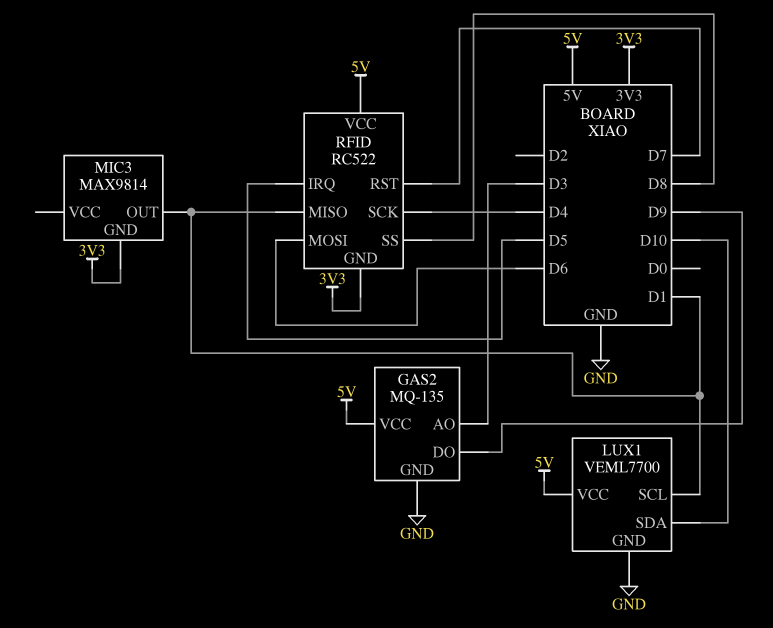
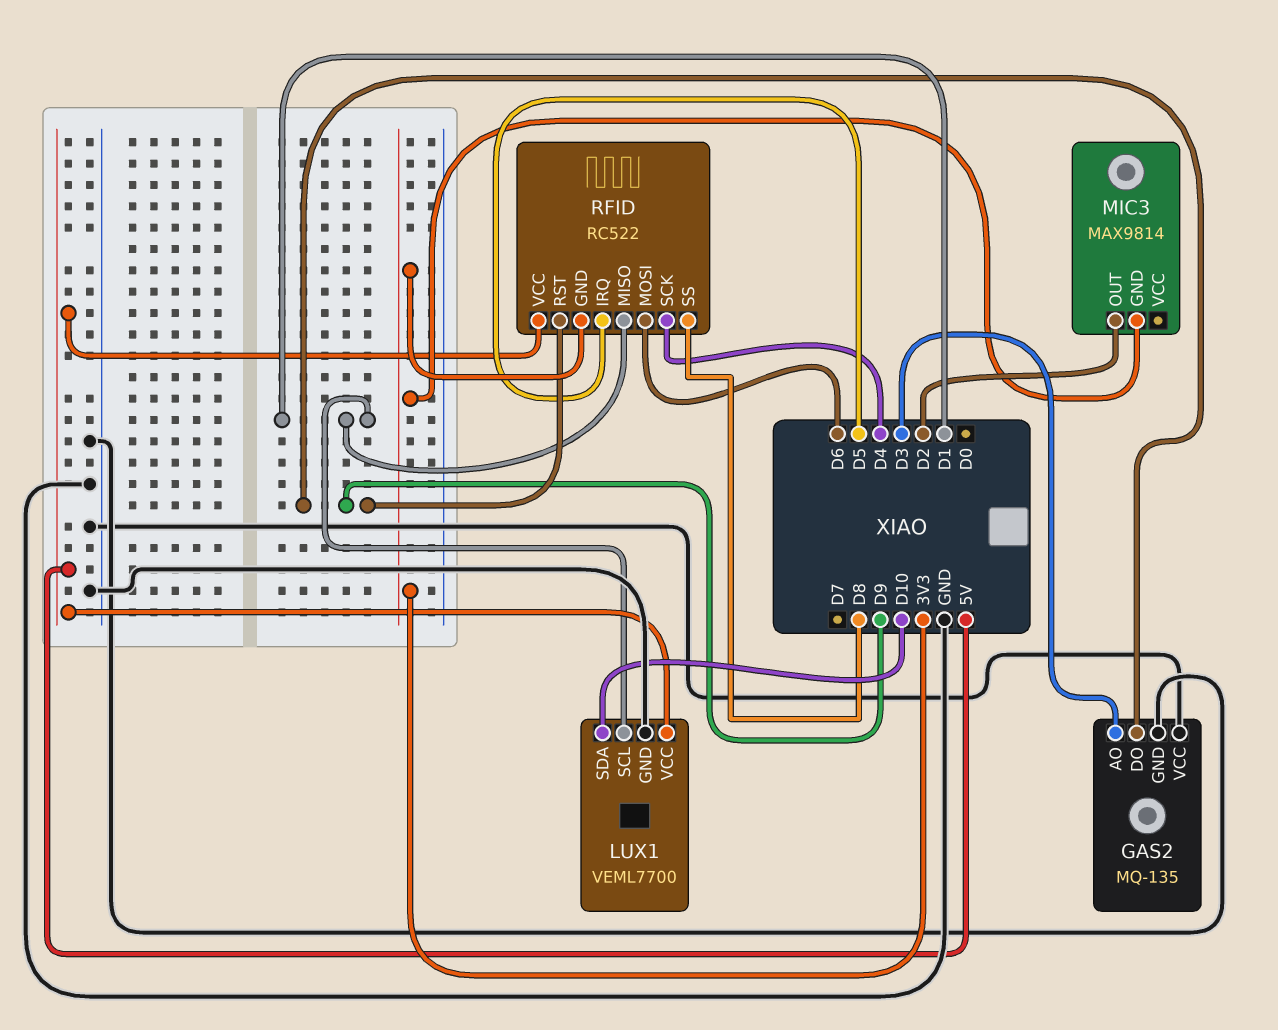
GAS2 pin VCC: 5V -> GND
MIC3 pin OUT: D1 -> D2
RFID pin RST: D7 -> D9

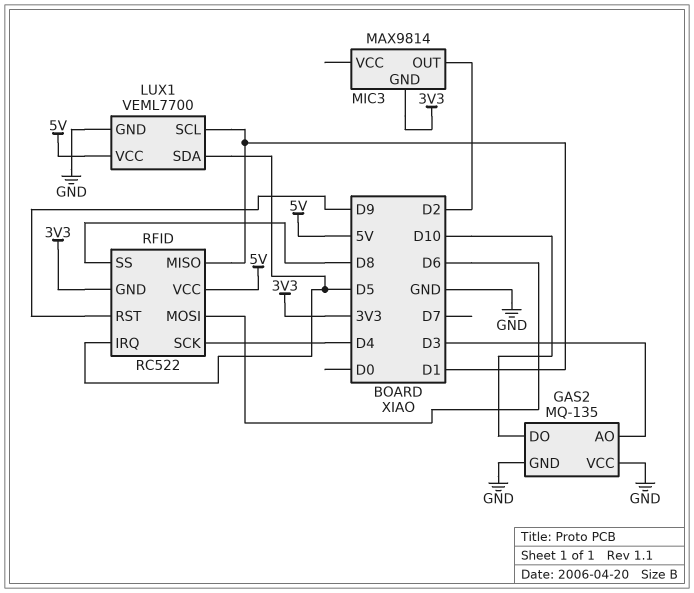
GAS2 pin DO: D9 -> D10
LUX1 pin SDA: D10 -> D5

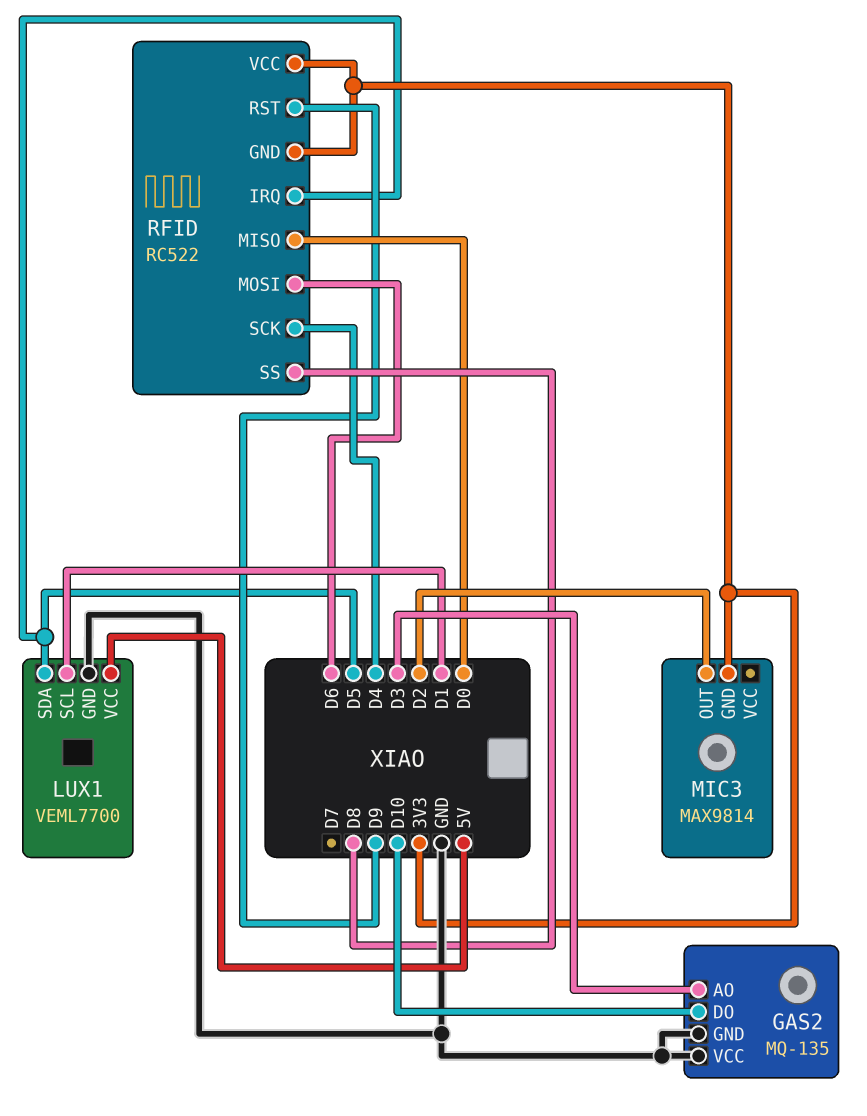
RFID pin MISO: D1 -> D0
RFID pin VCC: 5V -> 3V3

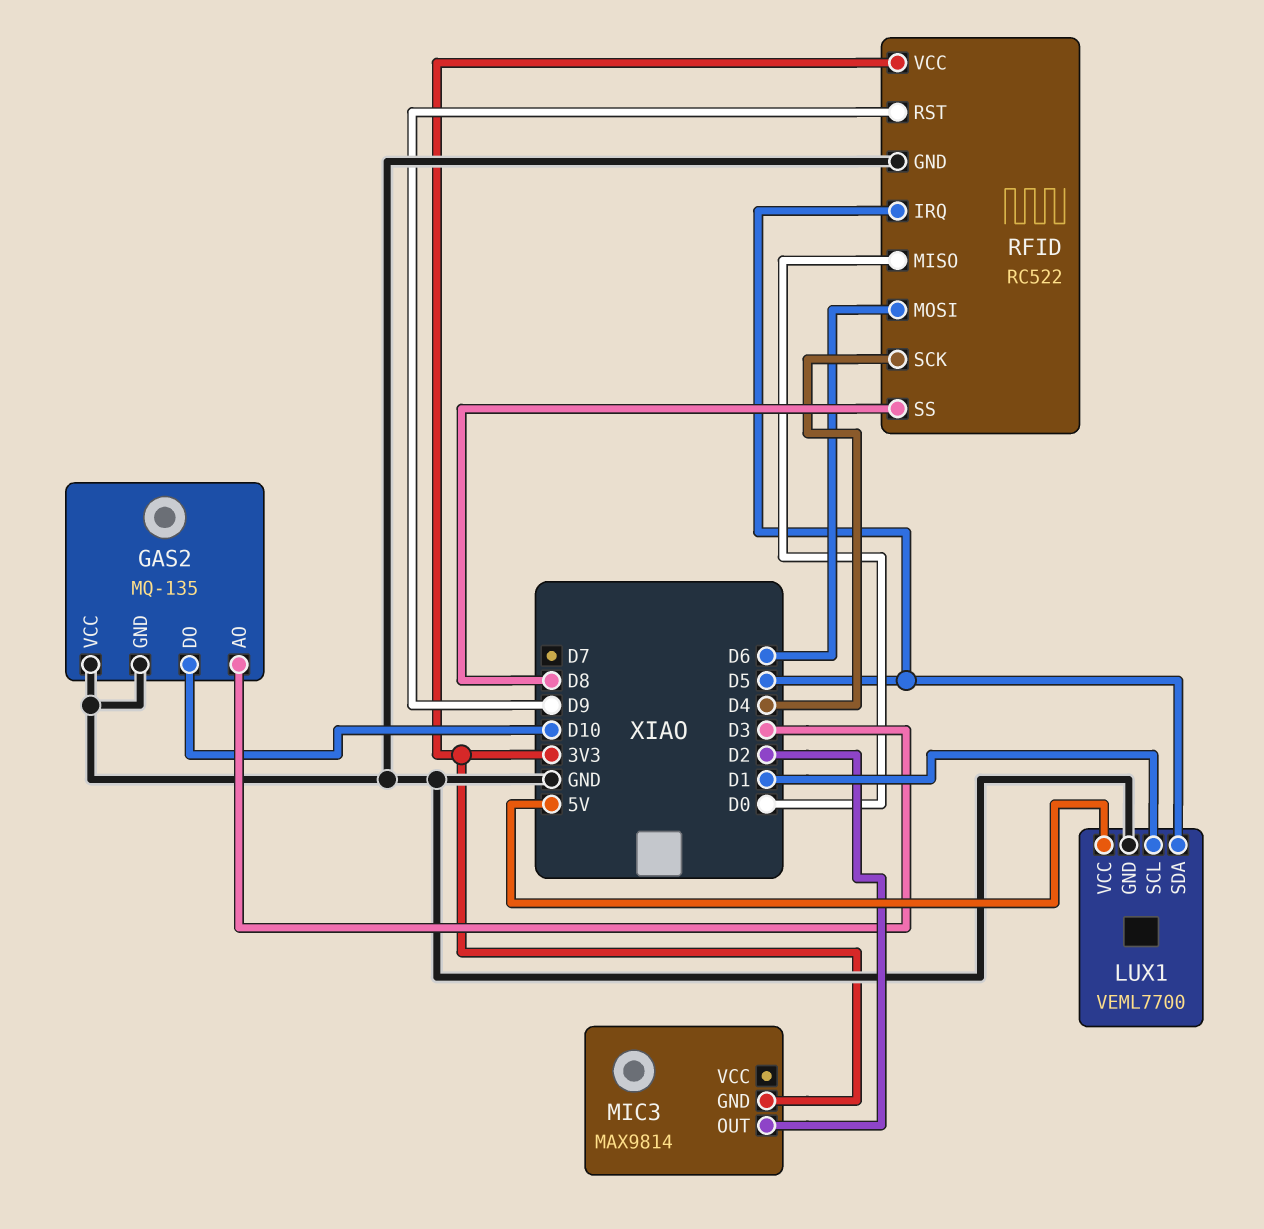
RFID pin GND: 3V3 -> GND

